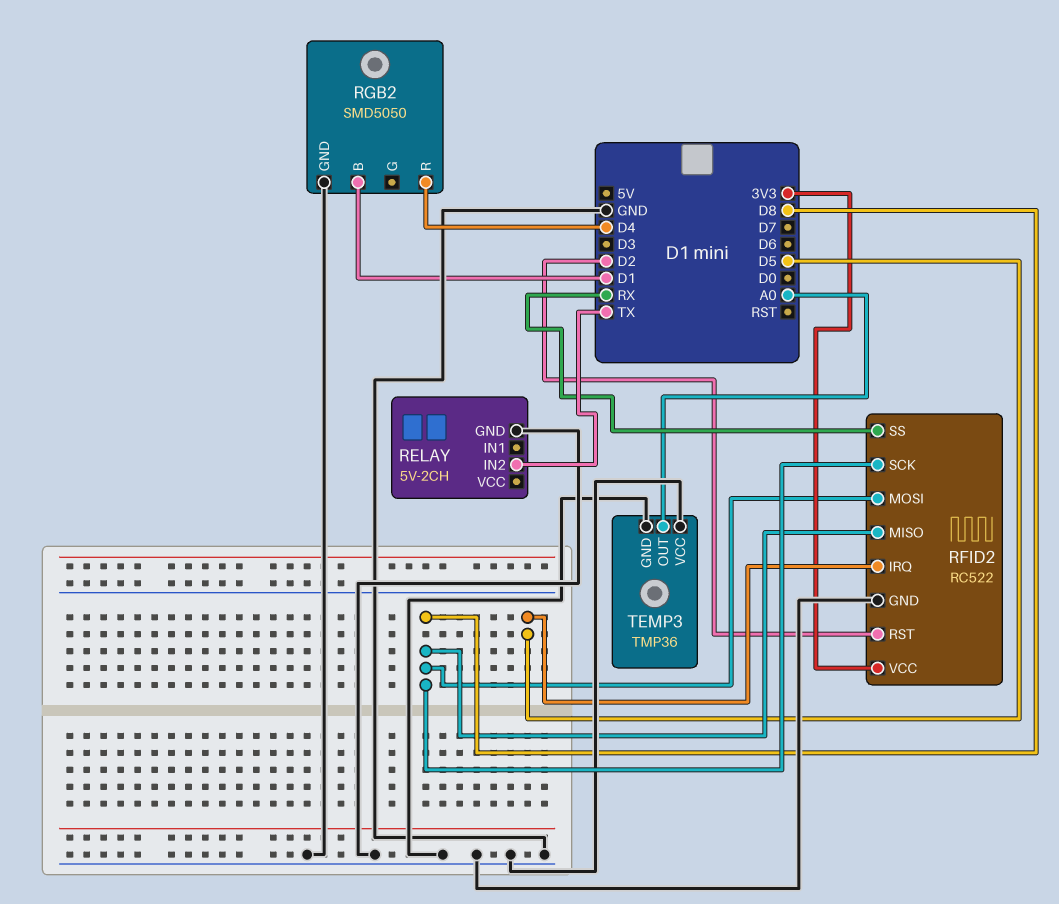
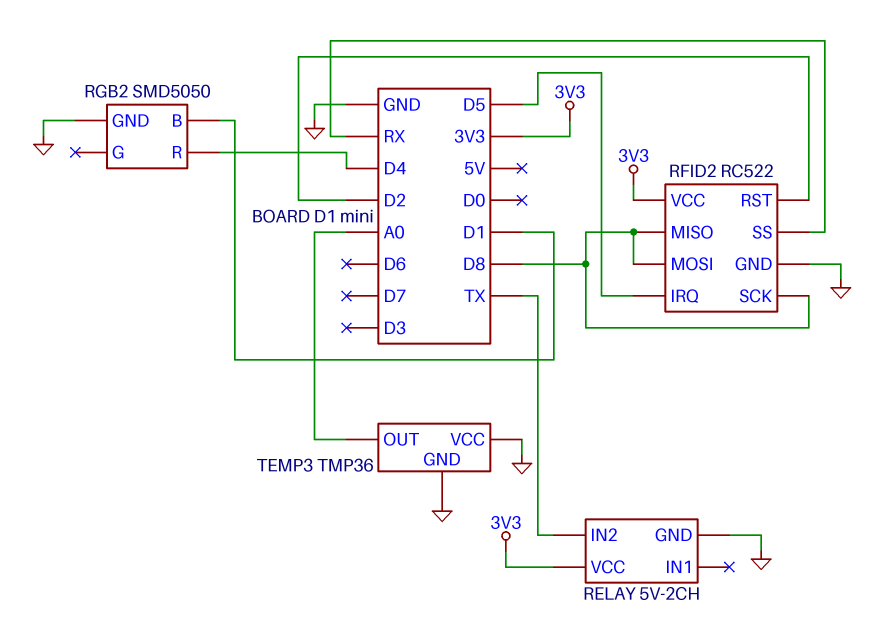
RELAY pin VCC: none -> 3V3

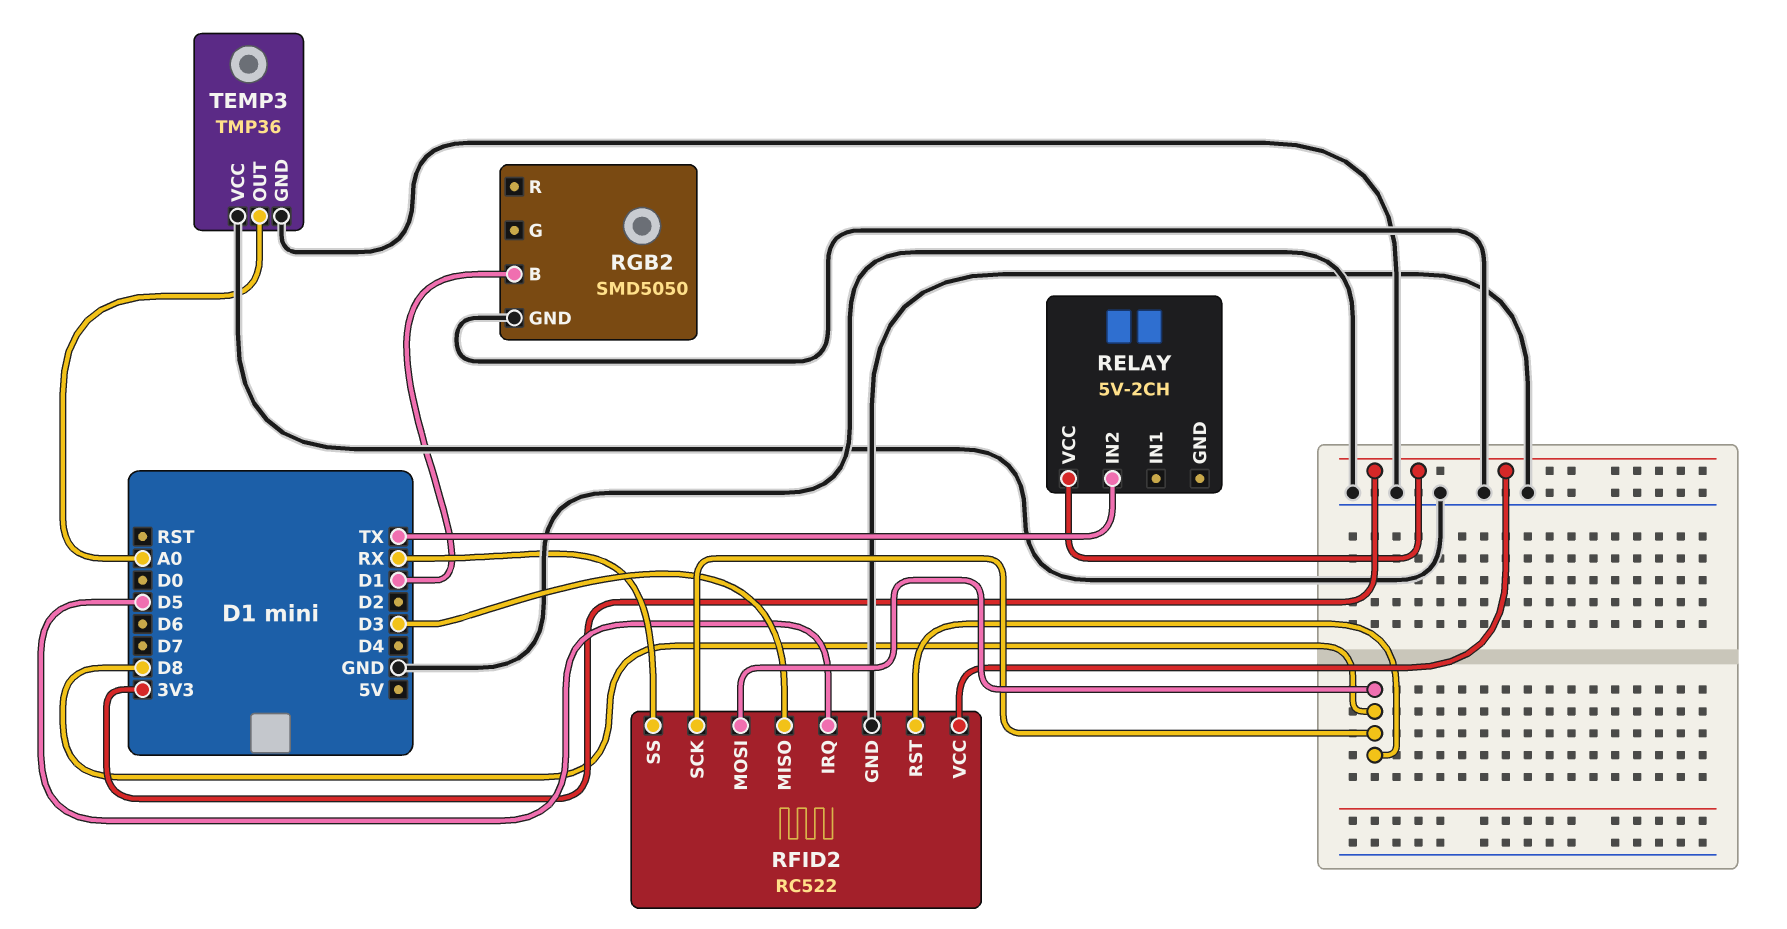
RELAY pin GND: GND -> none
RFID2 pin MISO: D8 -> D3
RFID2 pin RST: D2 -> D8
RGB2 pin R: D4 -> none

